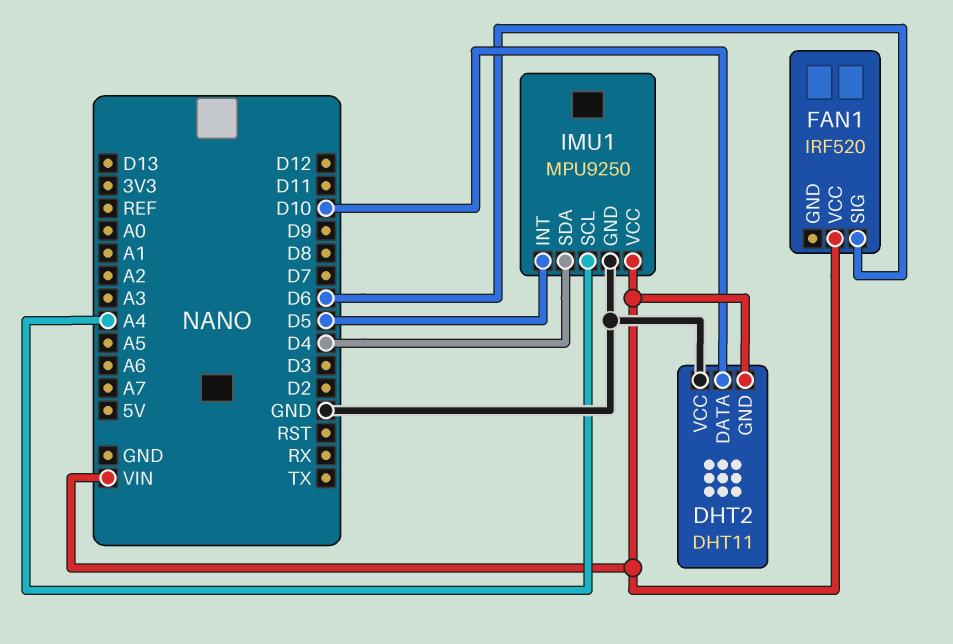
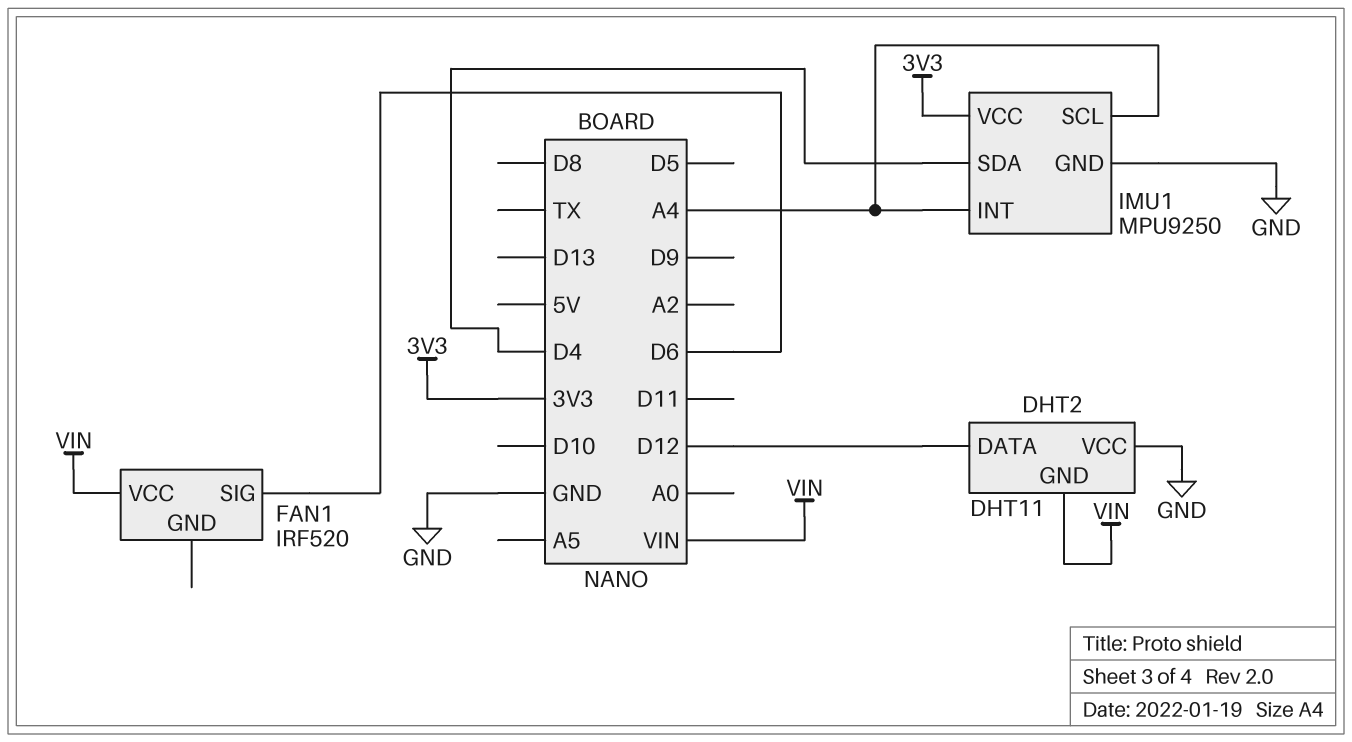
DHT2 pin DATA: D10 -> D12
IMU1 pin INT: D5 -> A4
IMU1 pin VCC: VIN -> 3V3

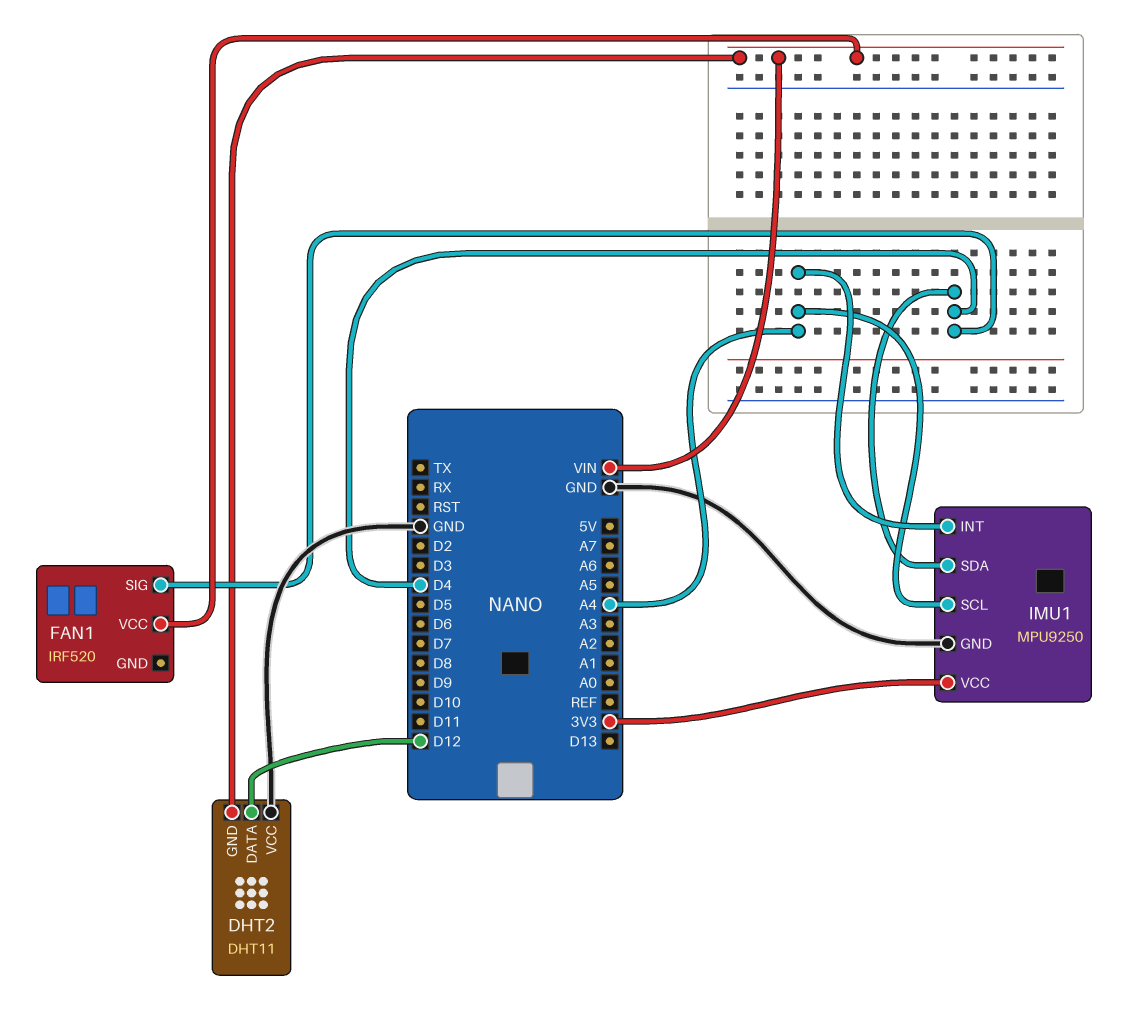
FAN1 pin SIG: D6 -> D4

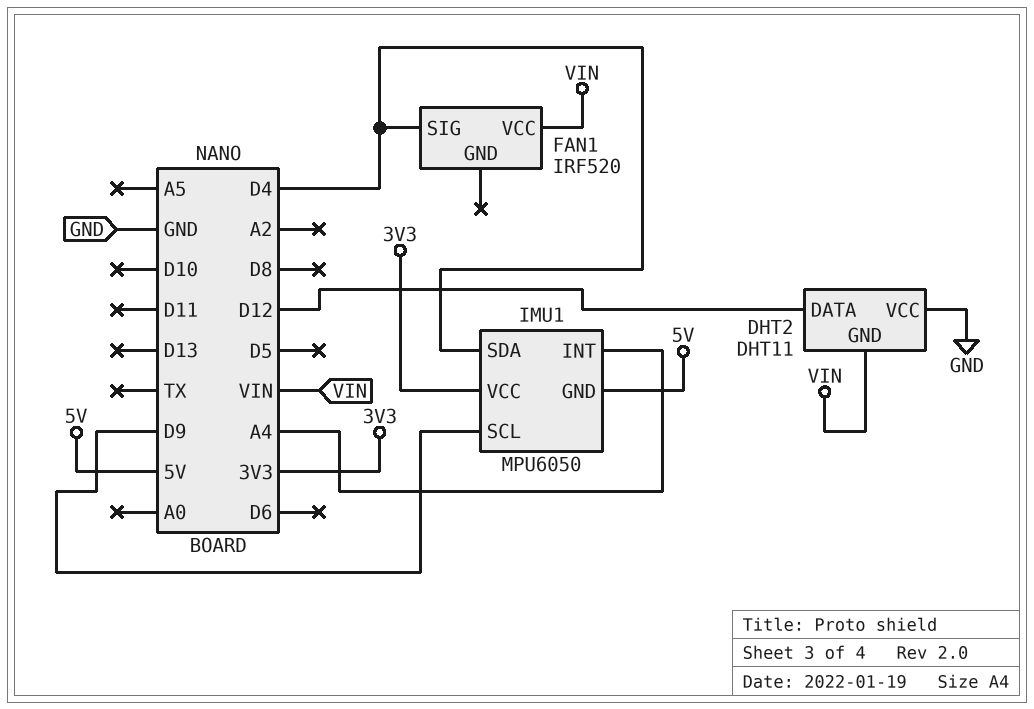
IMU1: MPU9250 -> MPU6050
IMU1 pin GND: GND -> 5V
IMU1 pin SCL: A4 -> D9

